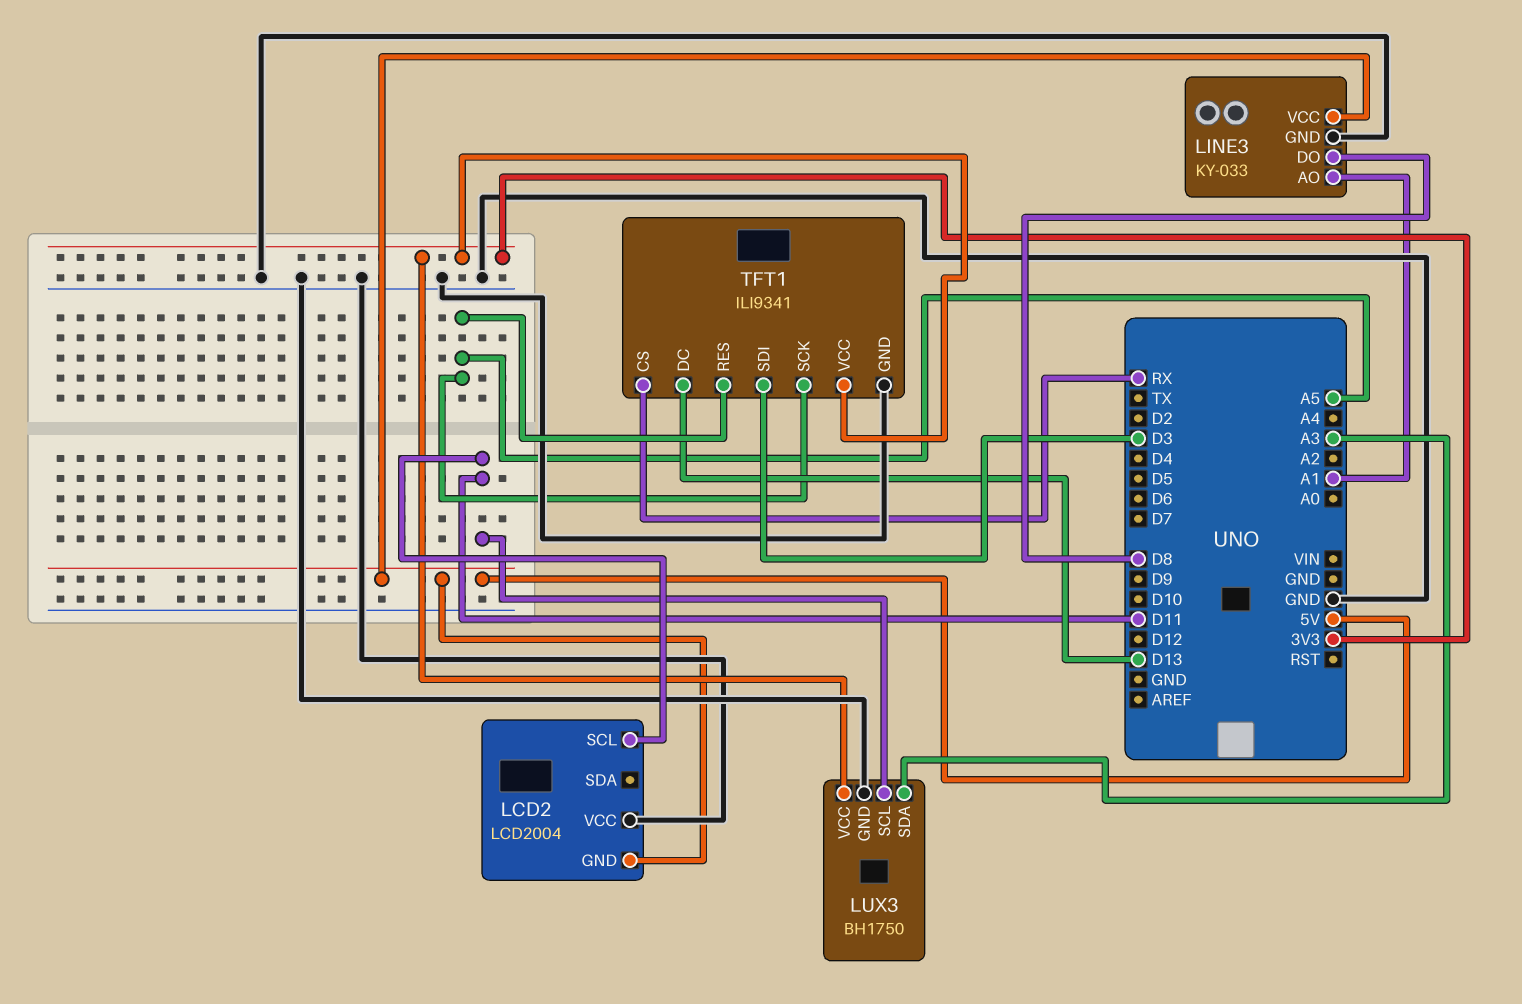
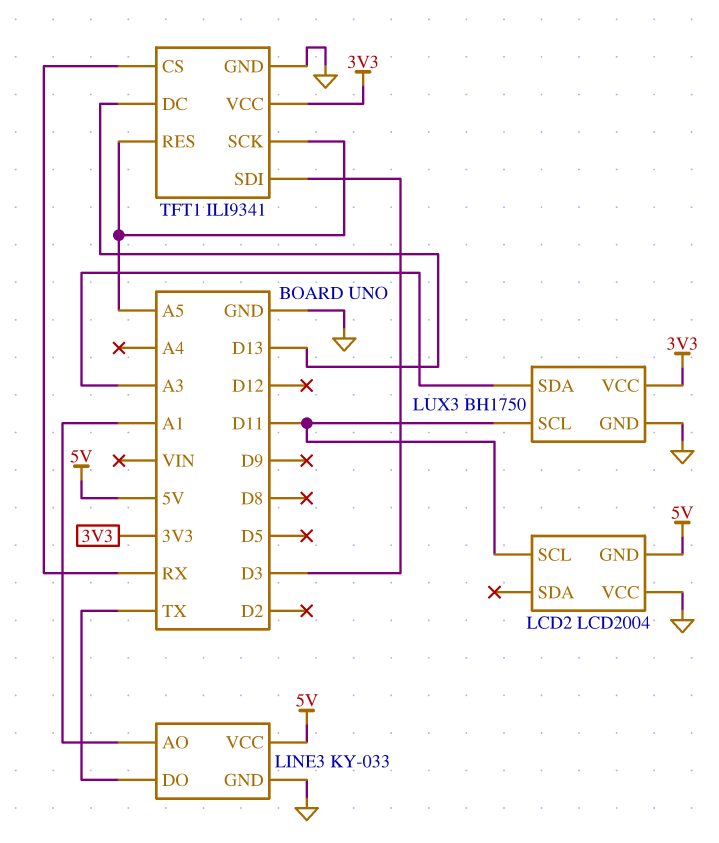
LINE3 pin DO: D8 -> TX

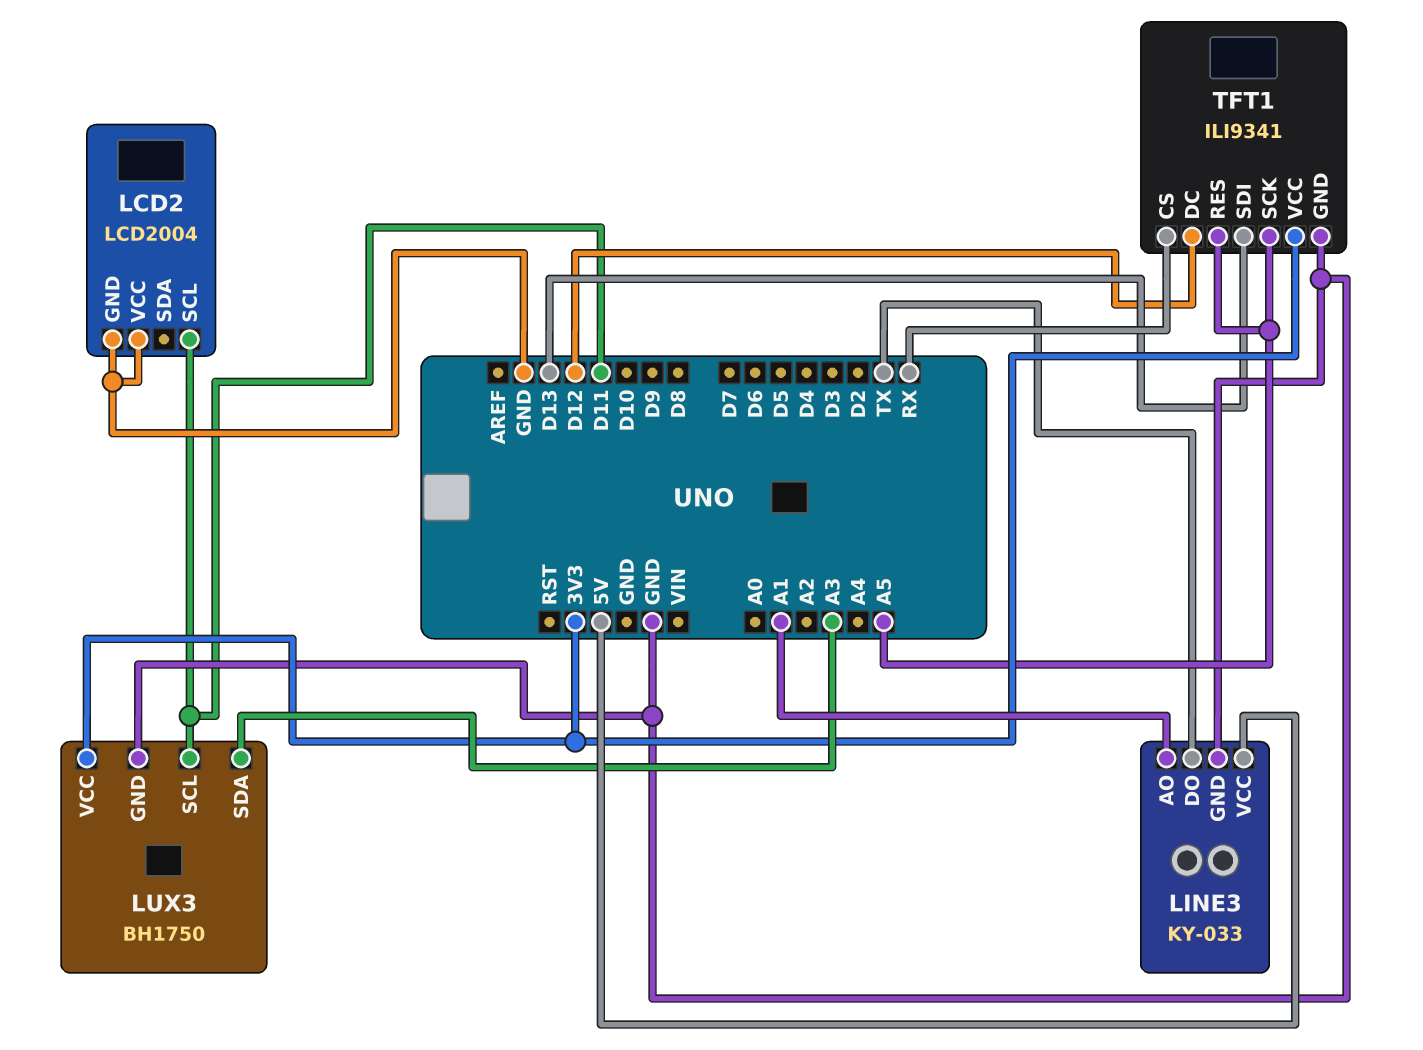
LCD2 pin GND: 5V -> GND
TFT1 pin DC: D13 -> D12
TFT1 pin SDI: D3 -> D13

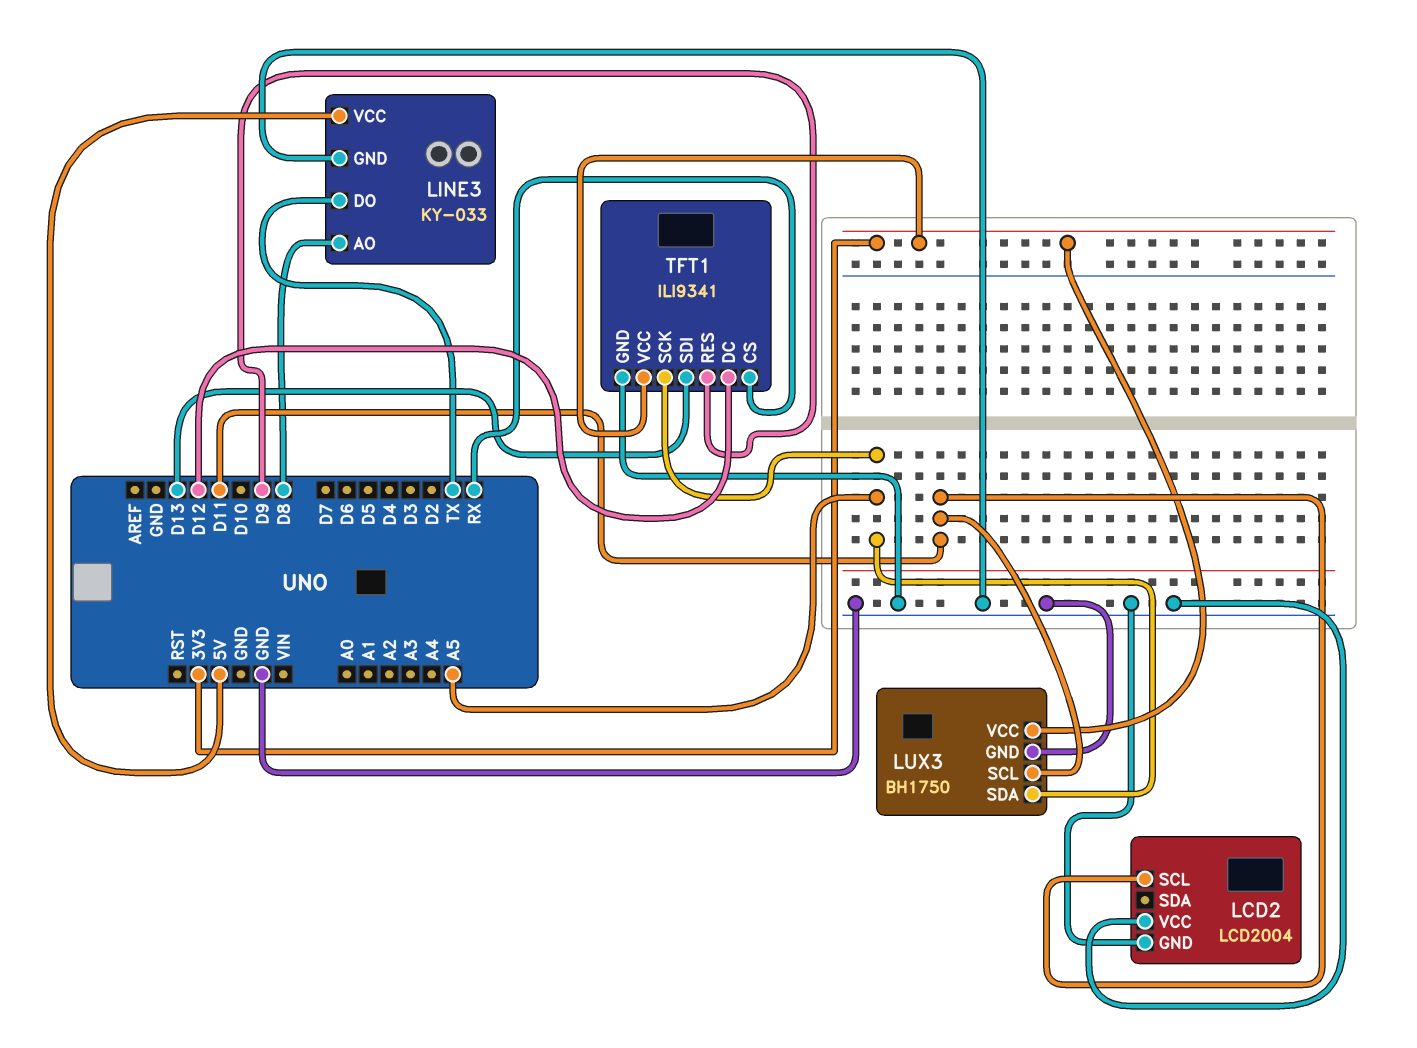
LINE3 pin AO: A1 -> D8
LUX3 pin SDA: A3 -> A5
TFT1 pin RES: A5 -> D9

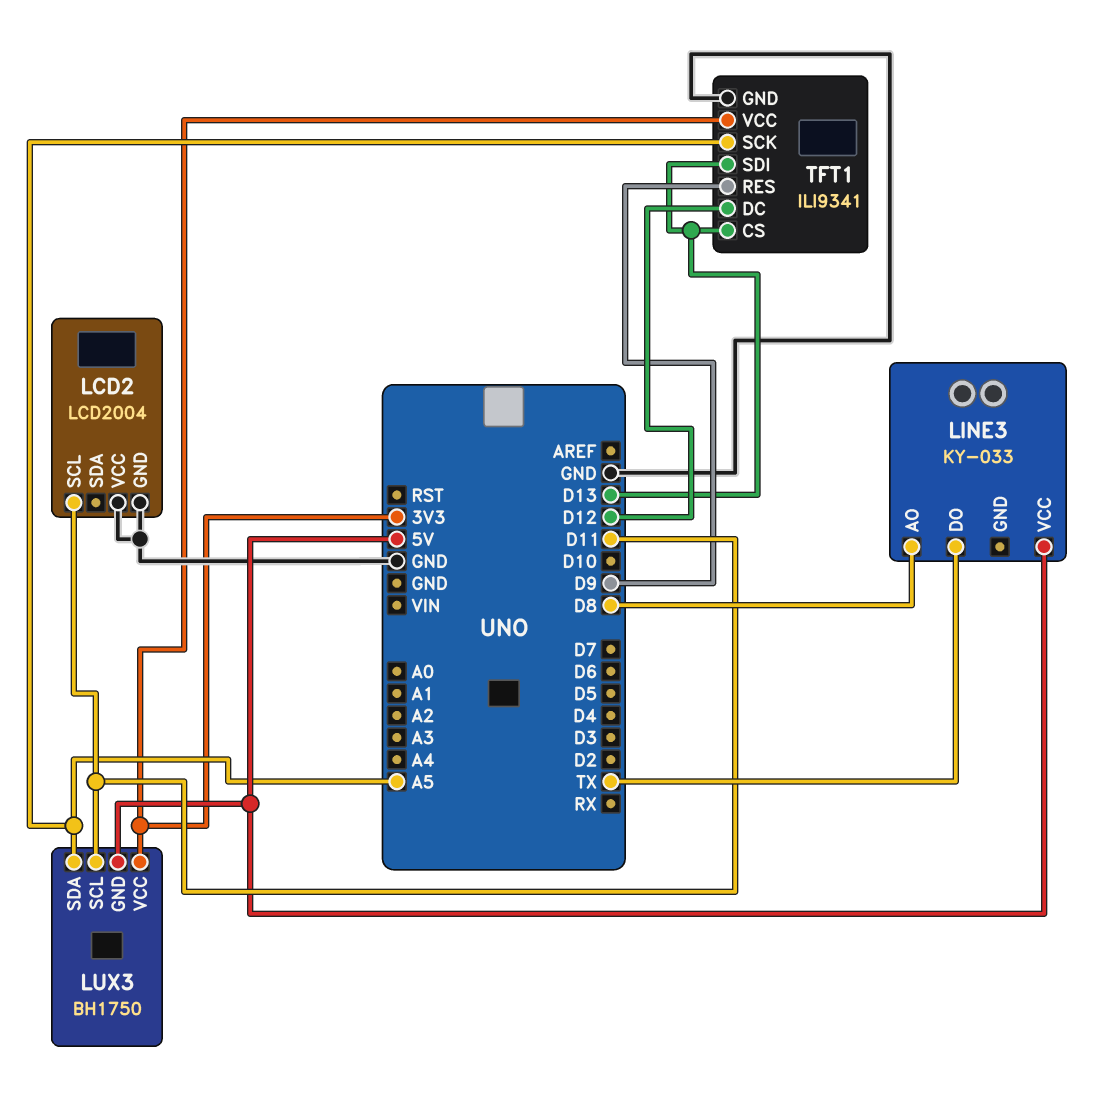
LINE3 pin GND: GND -> none
LUX3 pin GND: GND -> 5V
TFT1 pin CS: RX -> D13

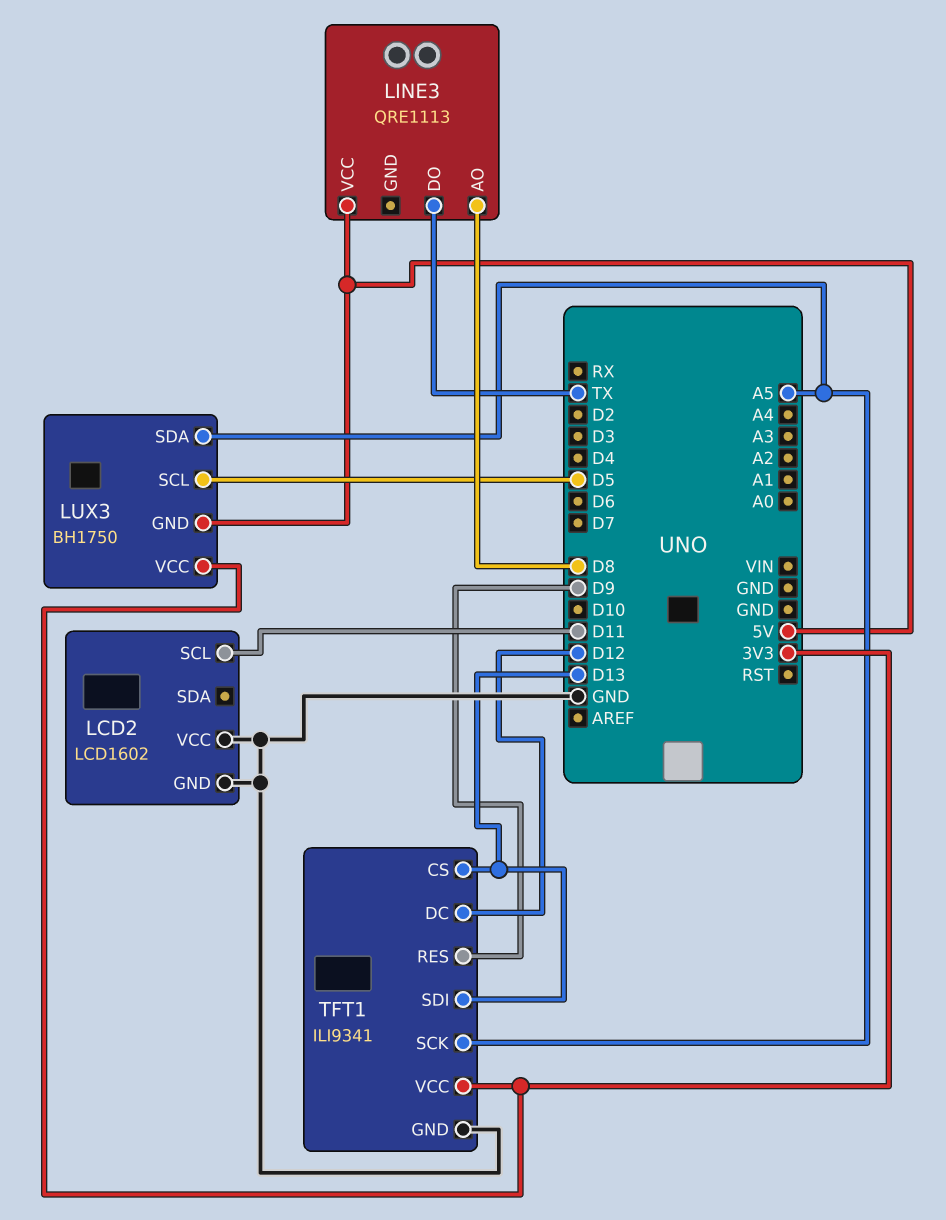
LCD2: LCD2004 -> LCD1602
LINE3: KY-033 -> QRE1113
LUX3 pin SCL: D11 -> D5

